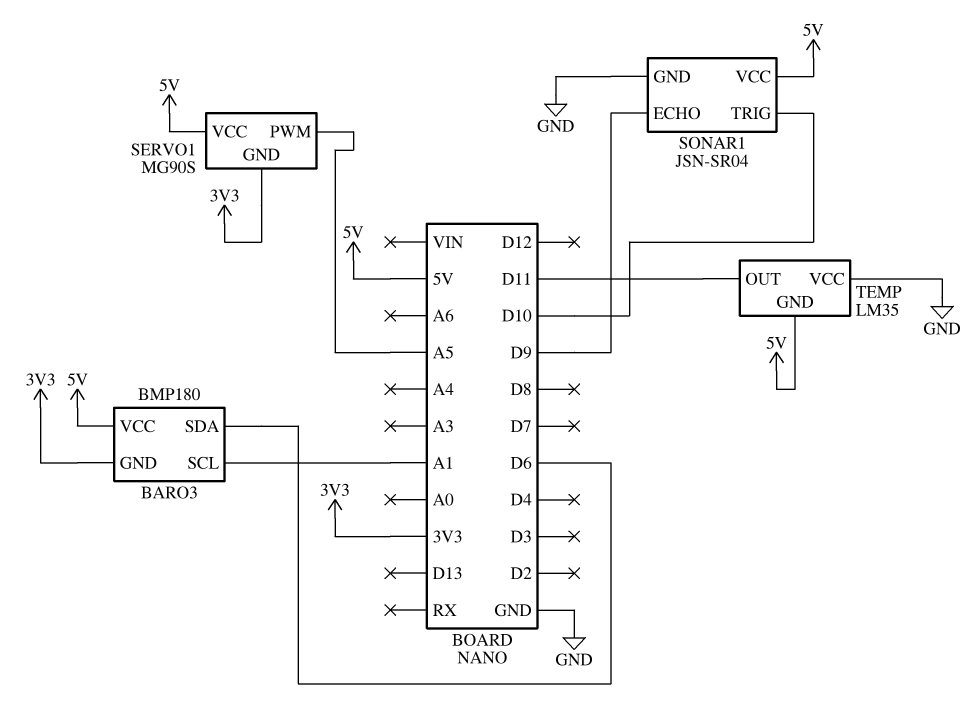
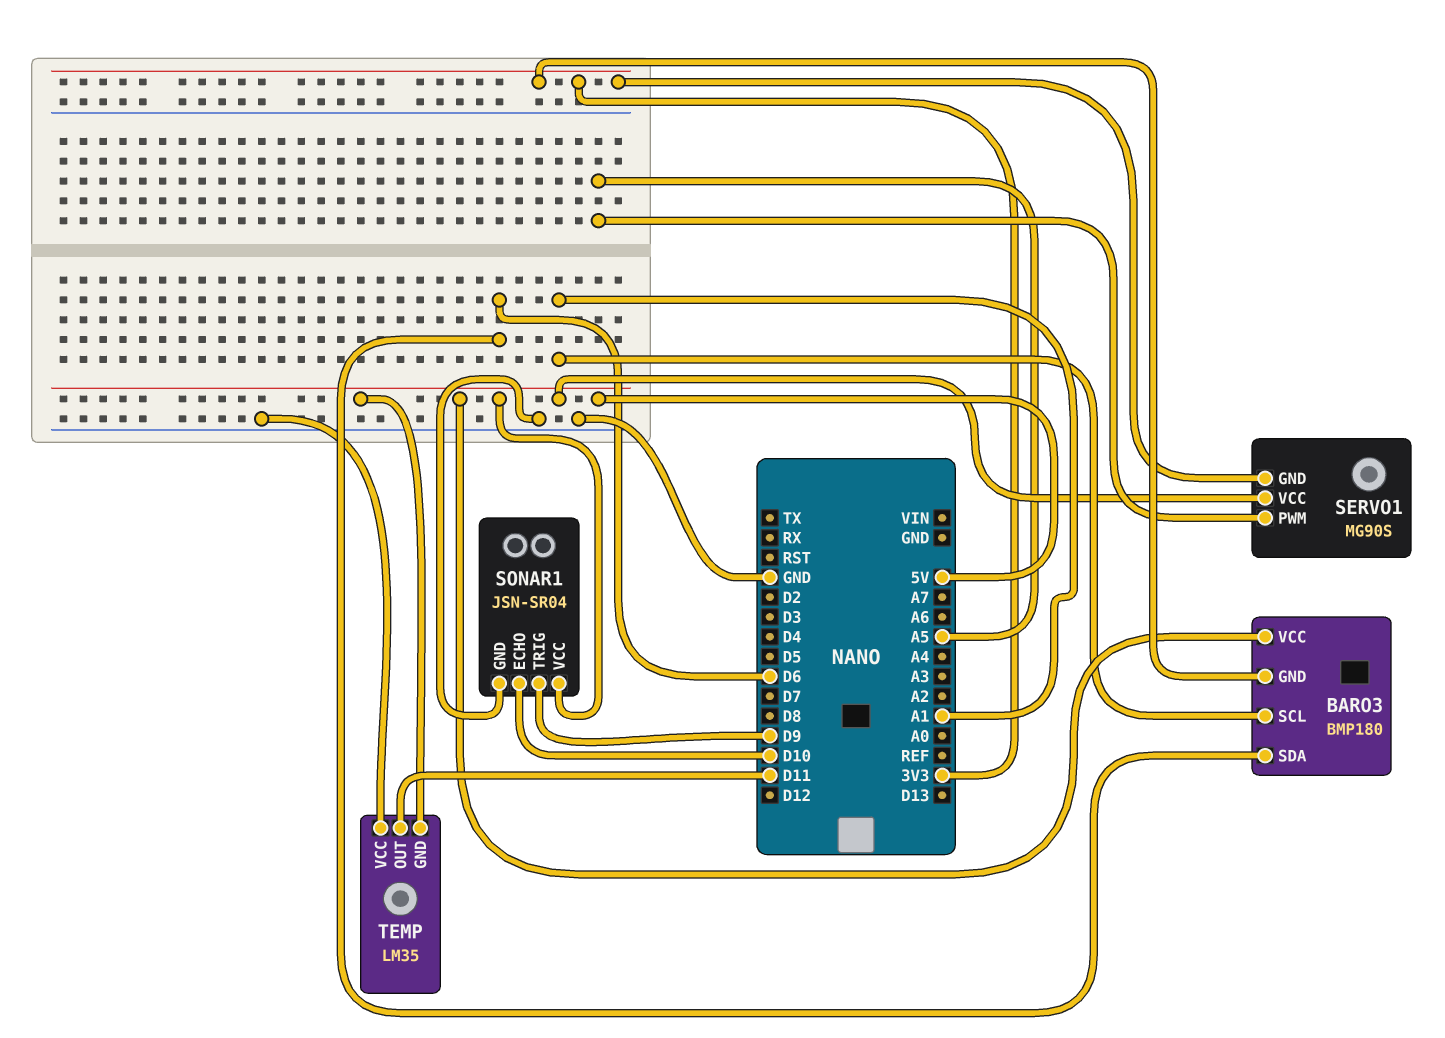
SONAR1 pin ECHO: D9 -> D10
SONAR1 pin TRIG: D10 -> D9

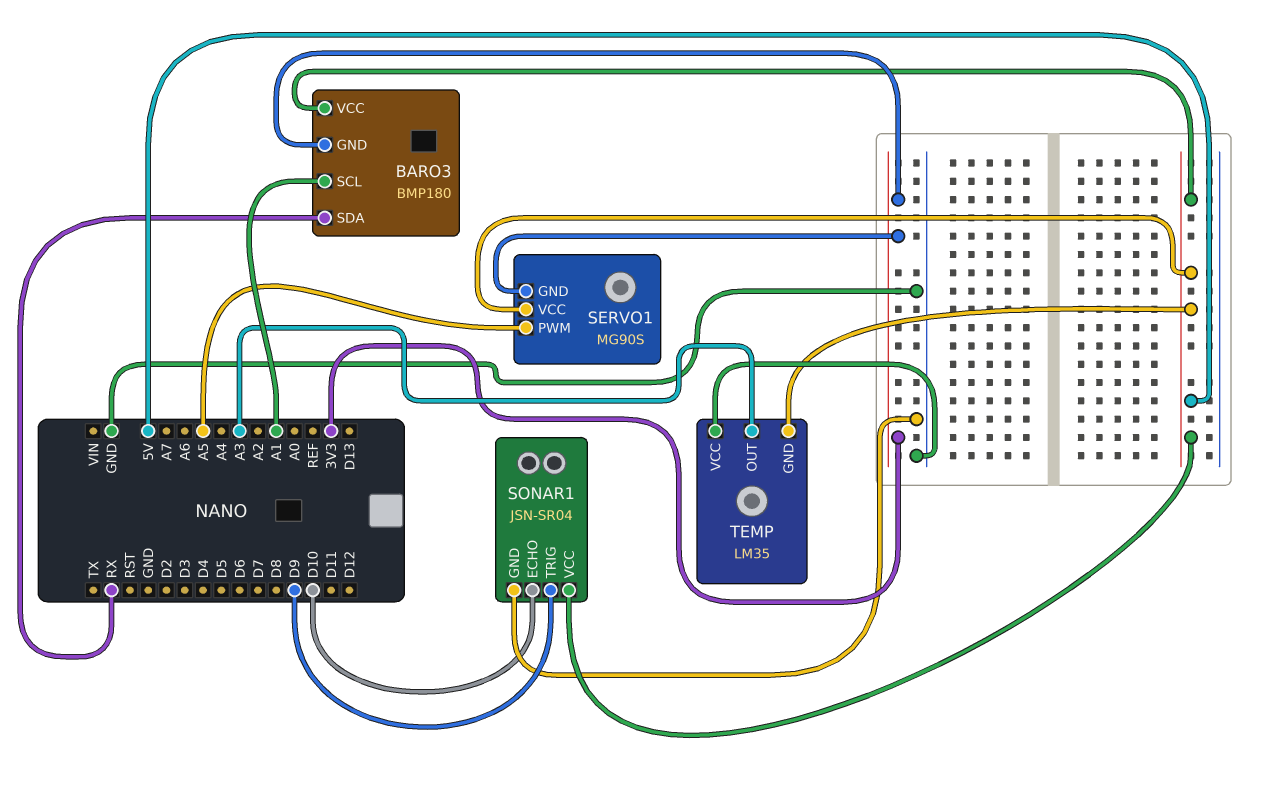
BARO3 pin SDA: D6 -> RX
TEMP pin OUT: D11 -> A3

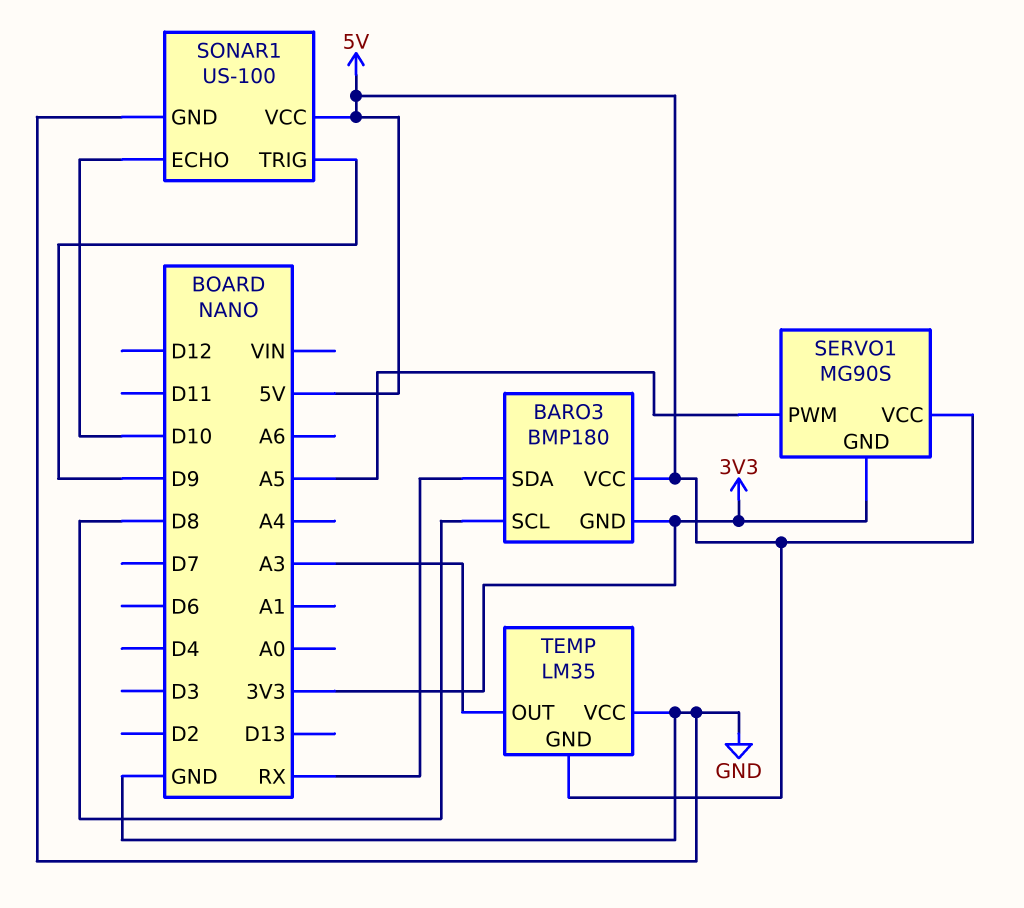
BARO3 pin SCL: A1 -> D8
SONAR1: JSN-SR04 -> US-100

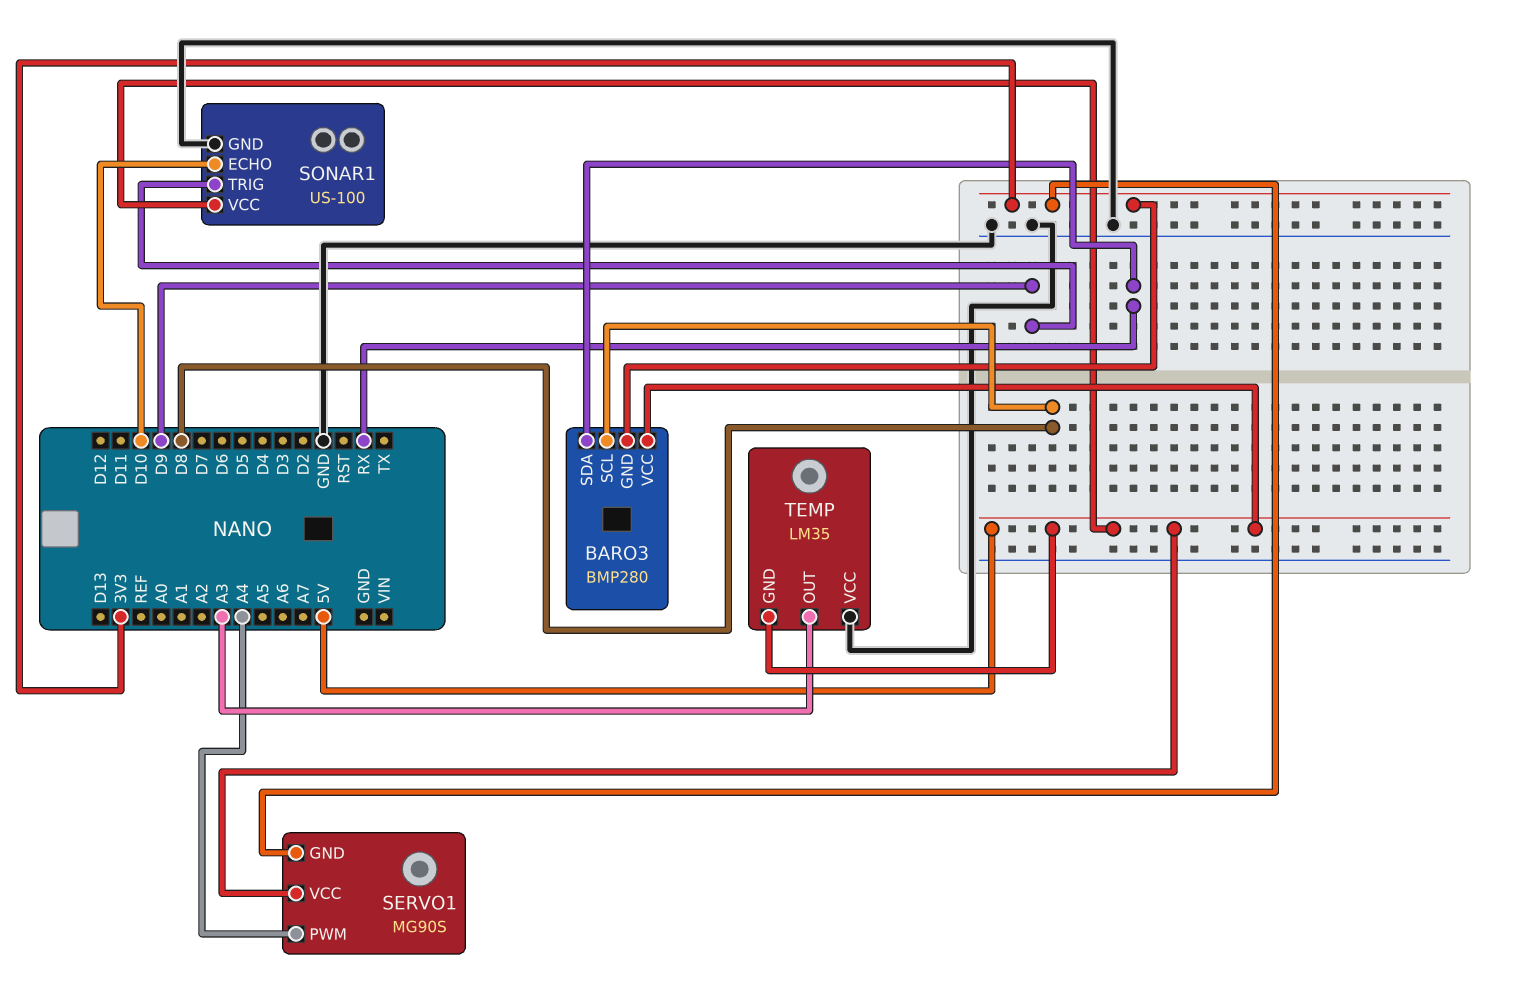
BARO3: BMP180 -> BMP280
SERVO1 pin PWM: A5 -> A4

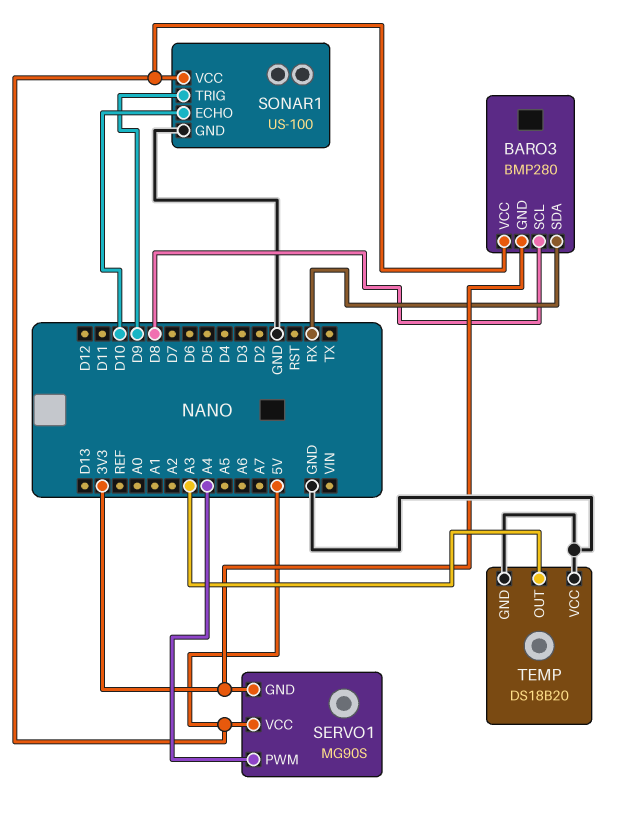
TEMP: LM35 -> DS18B20
TEMP pin GND: 5V -> GND

